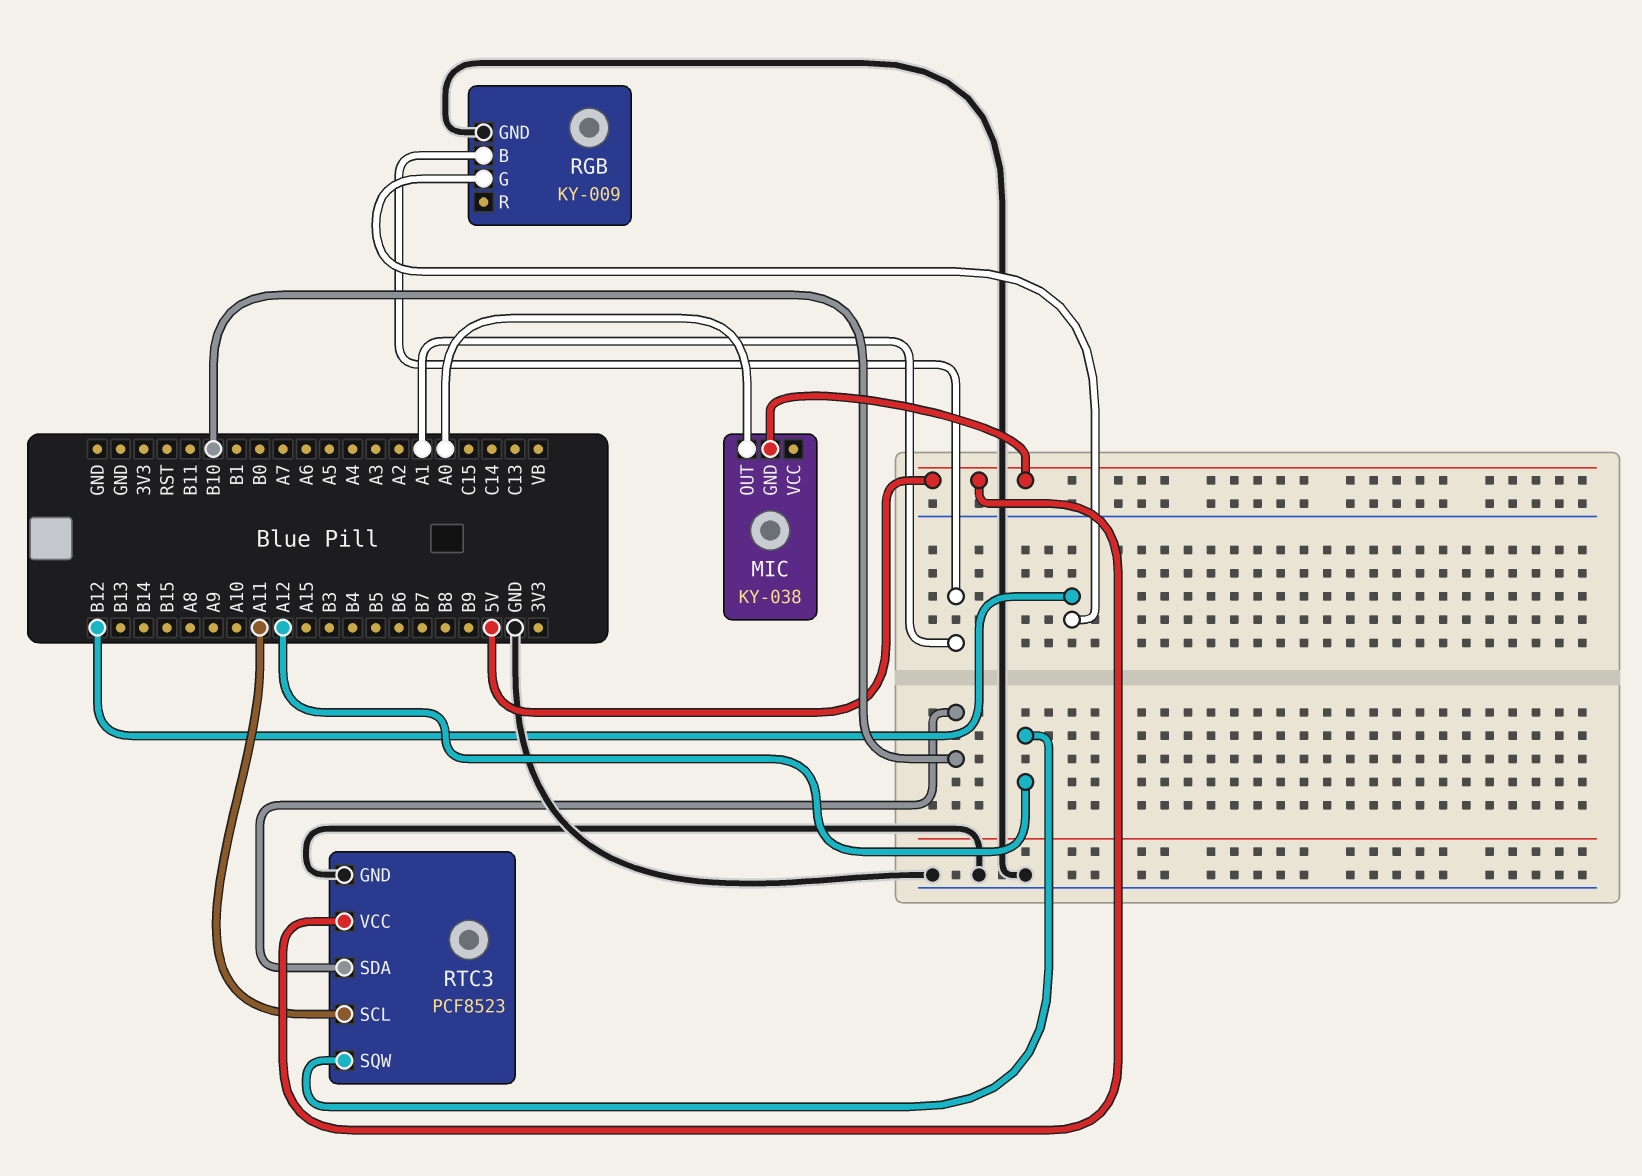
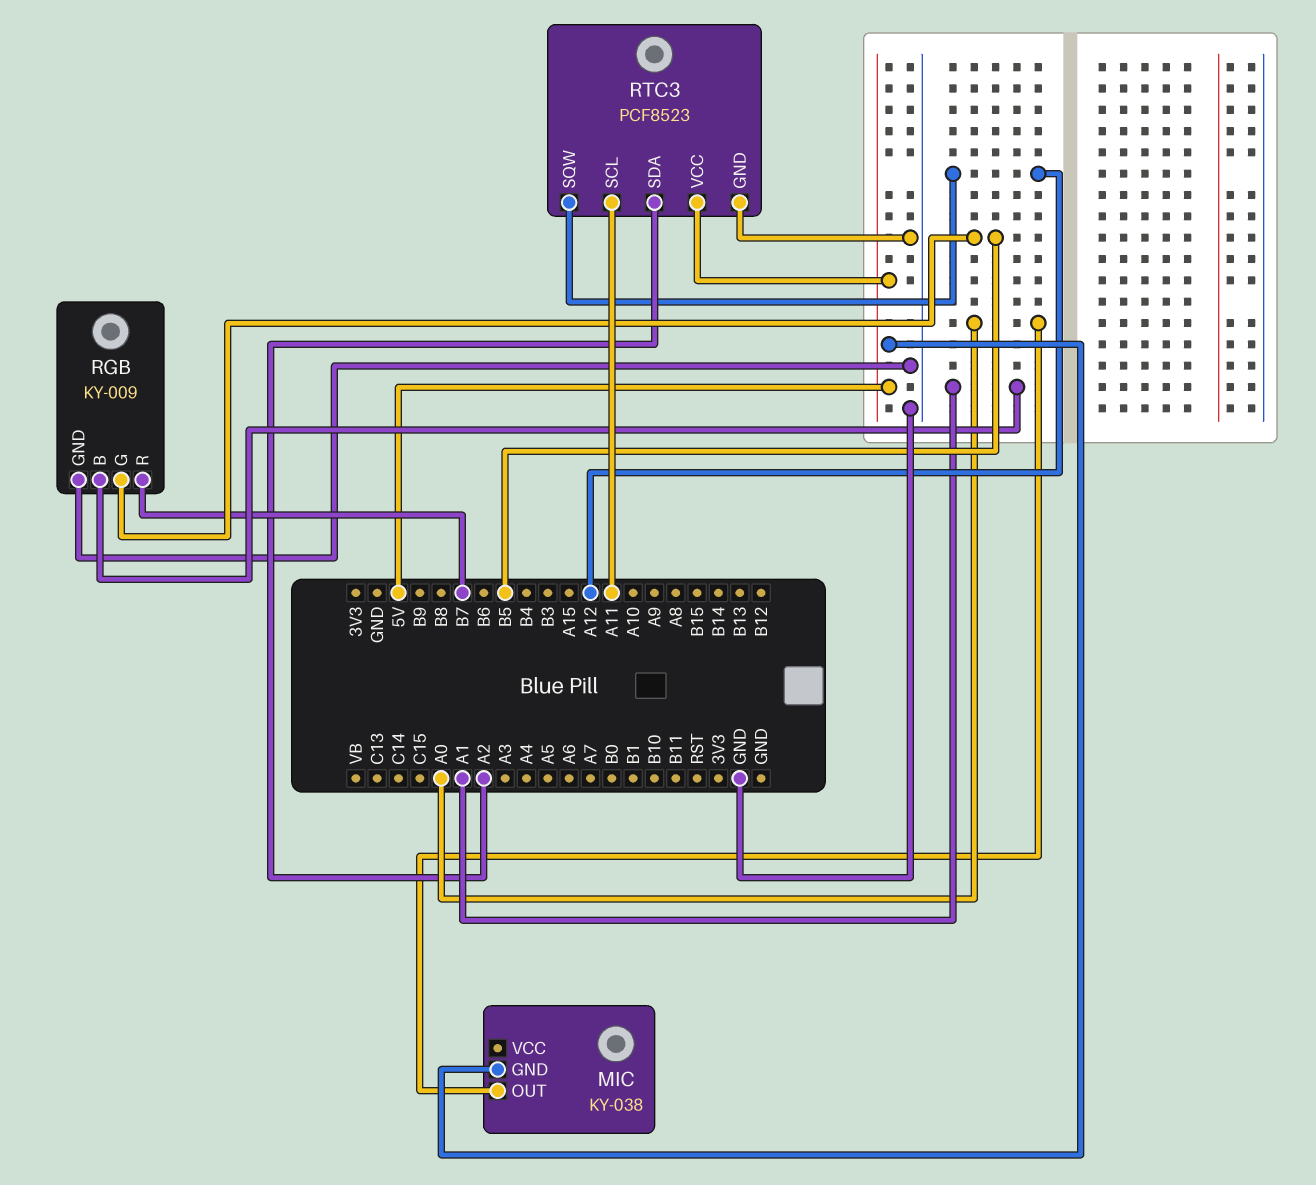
RGB pin G: B12 -> B5
RGB pin R: none -> B7
RTC3 pin SDA: B10 -> A2

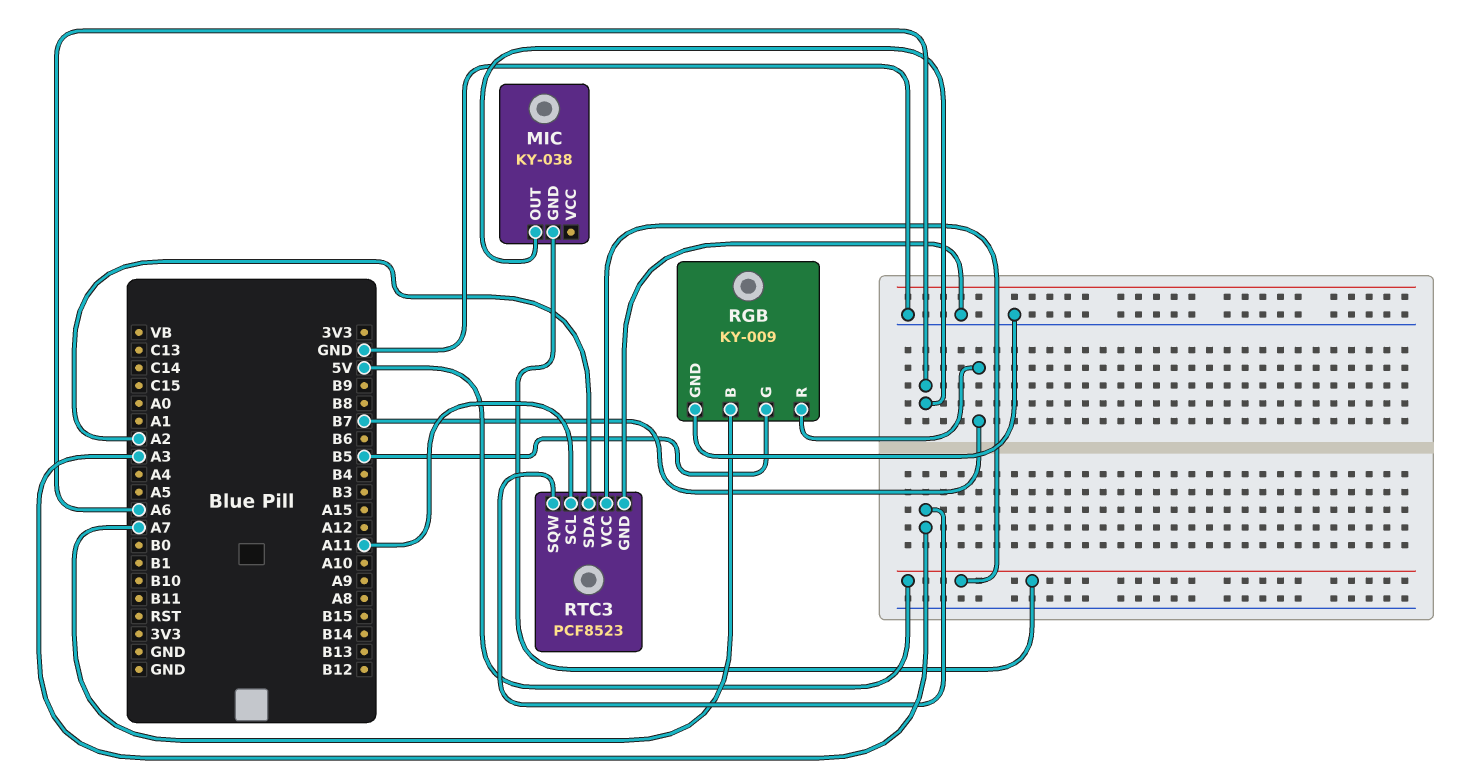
MIC pin OUT: A0 -> A6
RGB pin B: A1 -> A7
RTC3 pin SQW: A12 -> A3

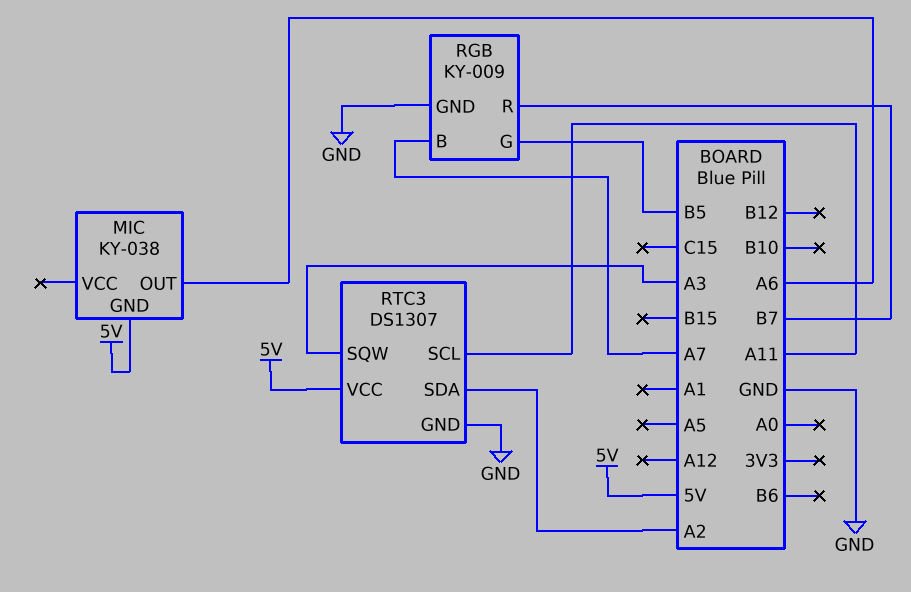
RTC3: PCF8523 -> DS1307

